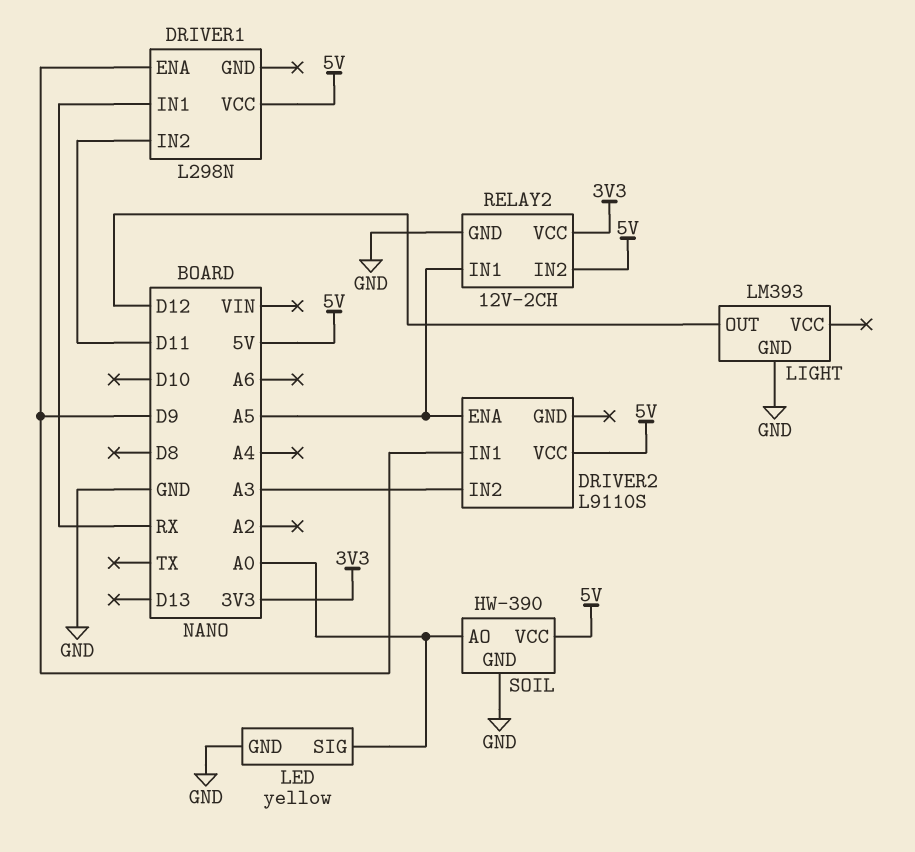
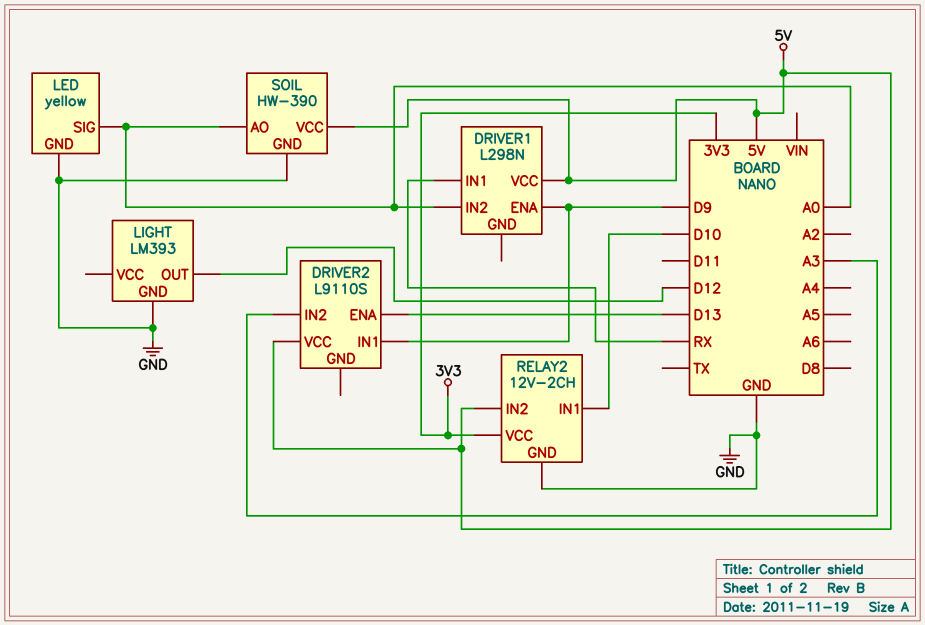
DRIVER1 pin IN2: D11 -> A0
DRIVER2 pin ENA: A5 -> D13
RELAY2 pin IN1: A5 -> D10

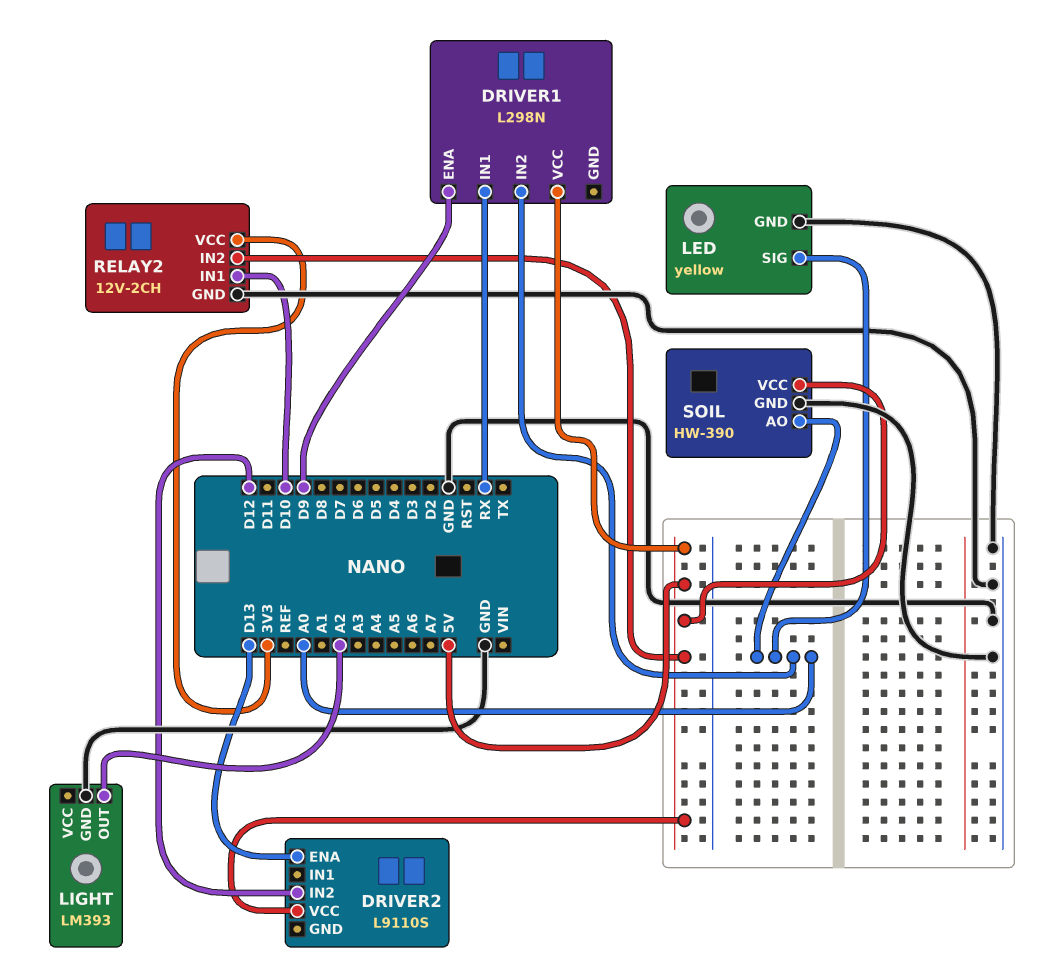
DRIVER2 pin IN1: D9 -> none
DRIVER2 pin IN2: A3 -> D12
LIGHT pin OUT: D12 -> A2

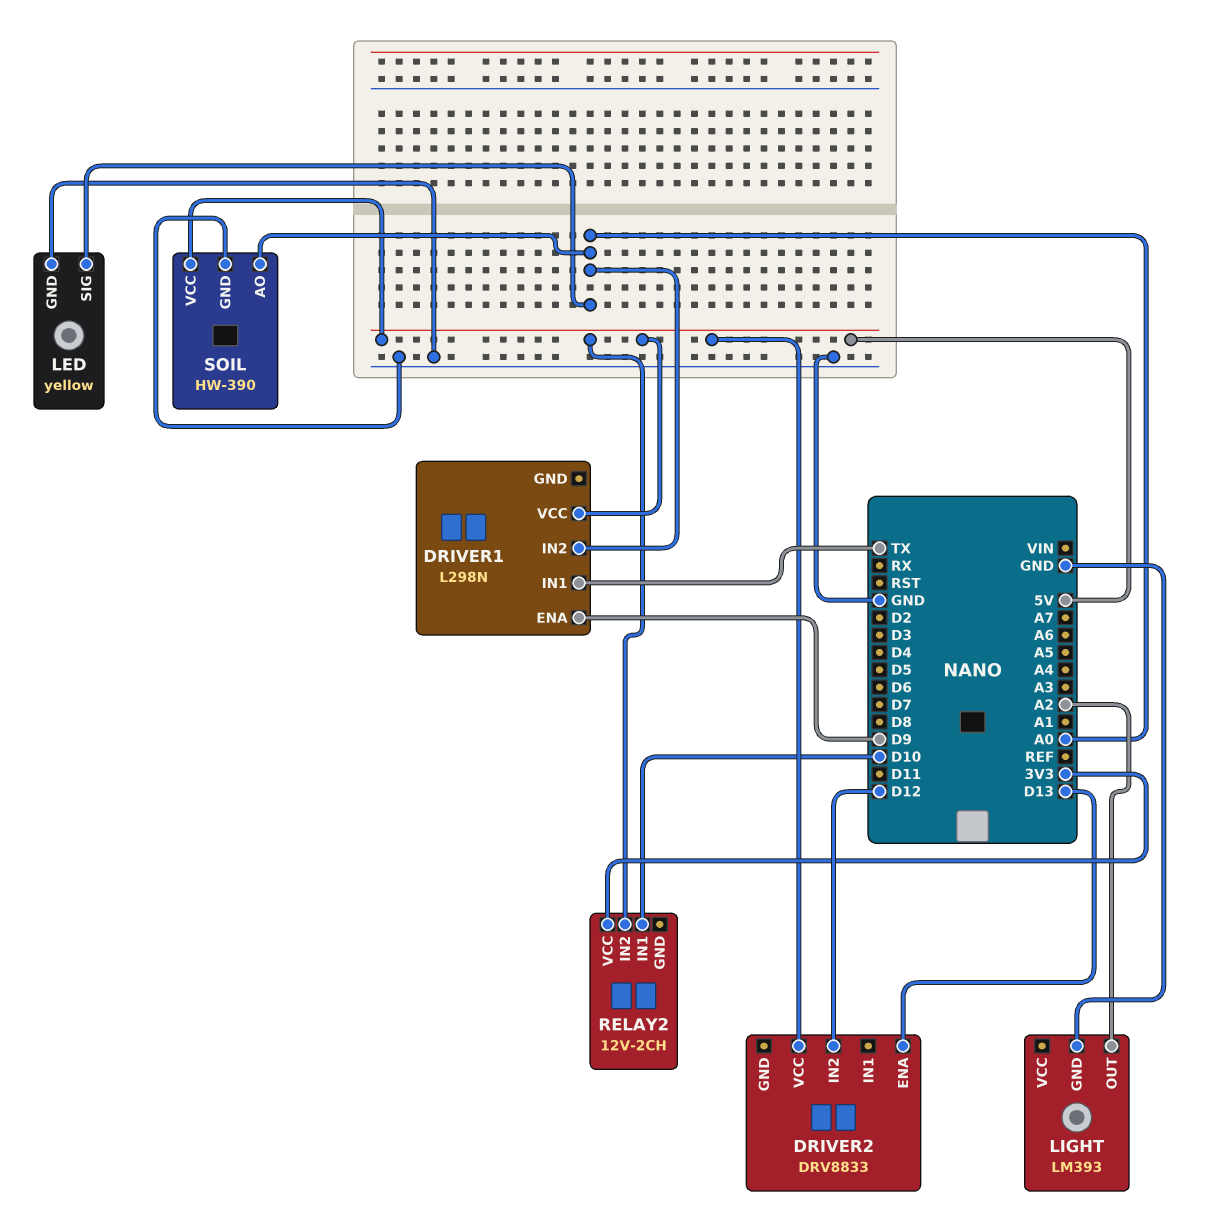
DRIVER1 pin IN1: RX -> TX
DRIVER2: L9110S -> DRV8833
RELAY2 pin GND: GND -> none

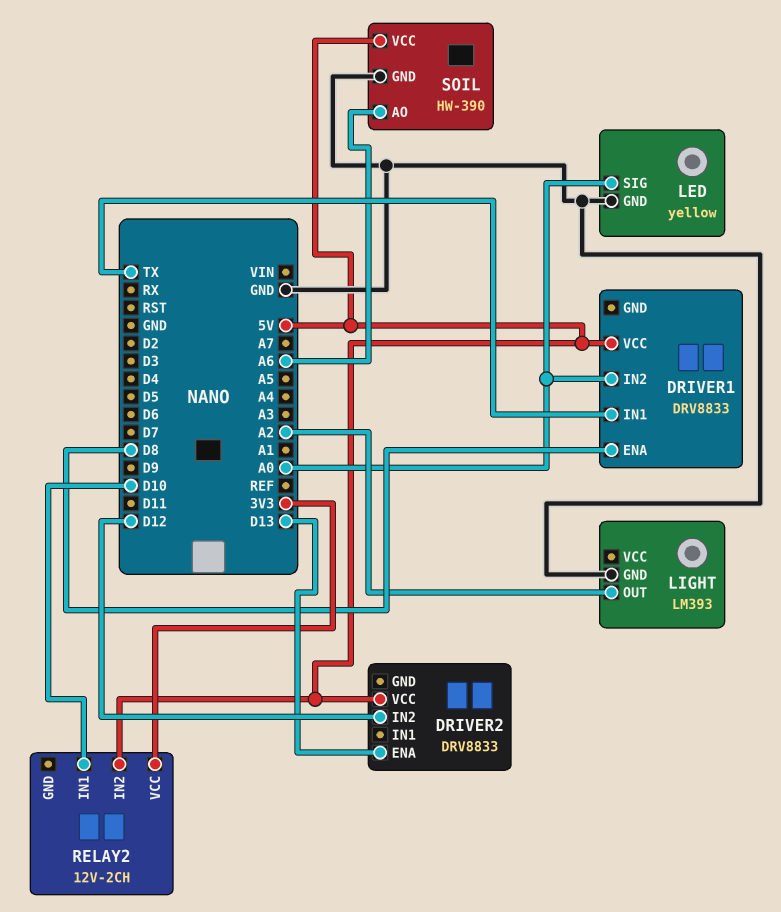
DRIVER1: L298N -> DRV8833
DRIVER1 pin ENA: D9 -> D8
SOIL pin AO: A0 -> A6

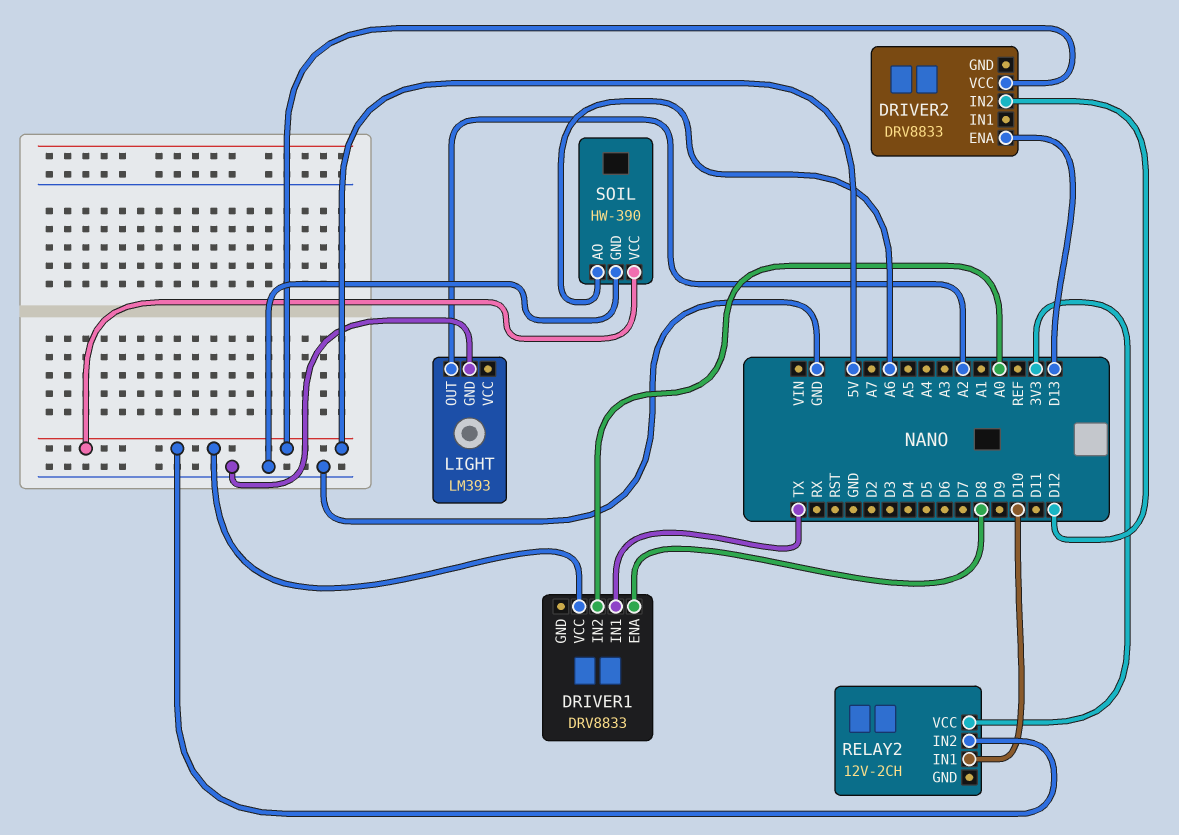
LED: yellow -> none
LED pin GND: GND -> none
LED pin SIG: A0 -> none

